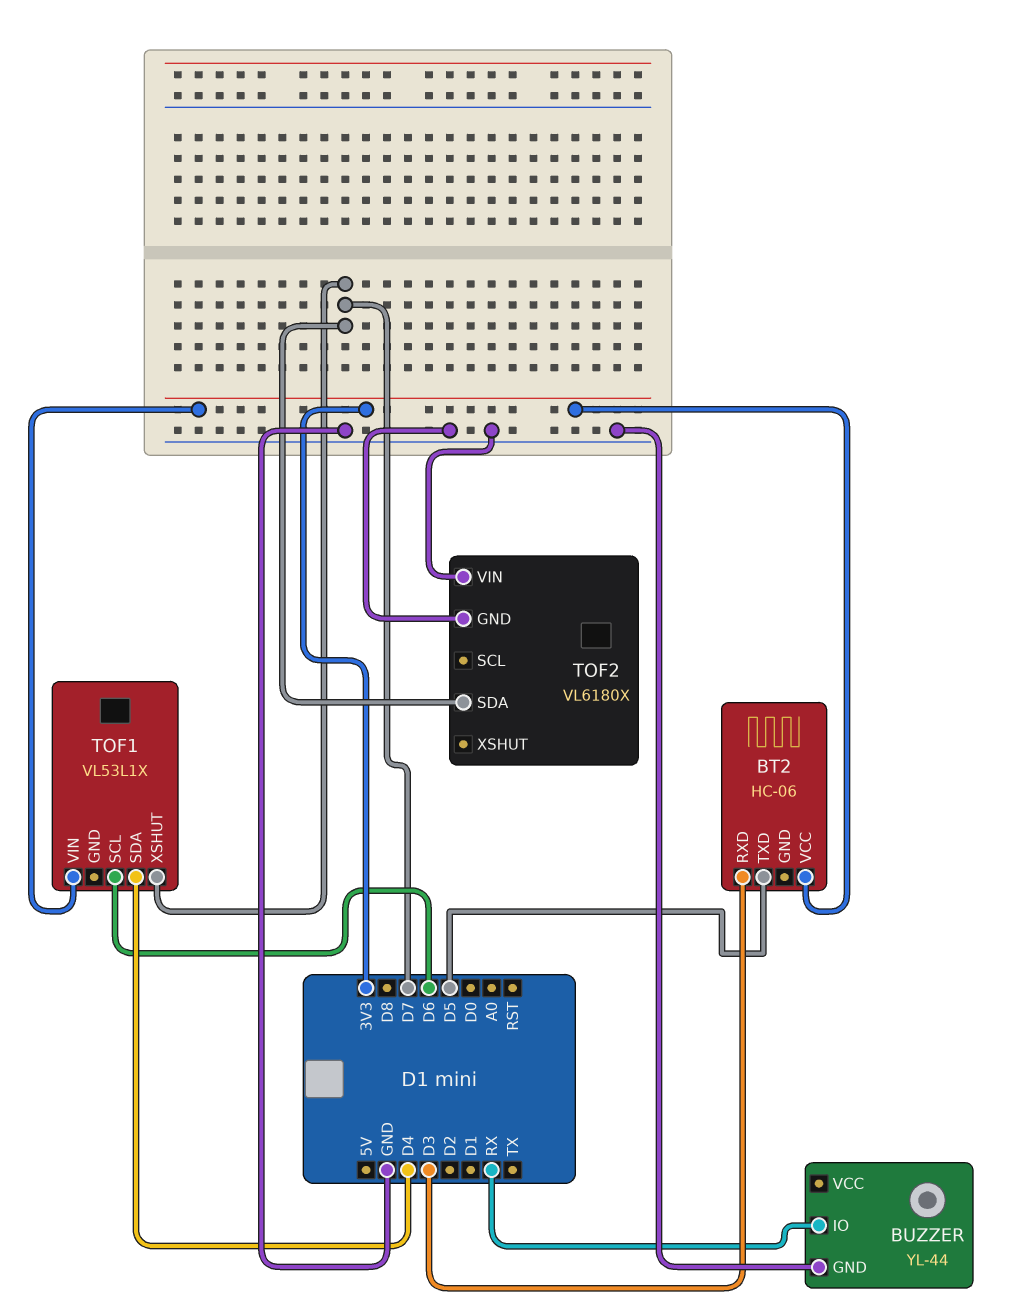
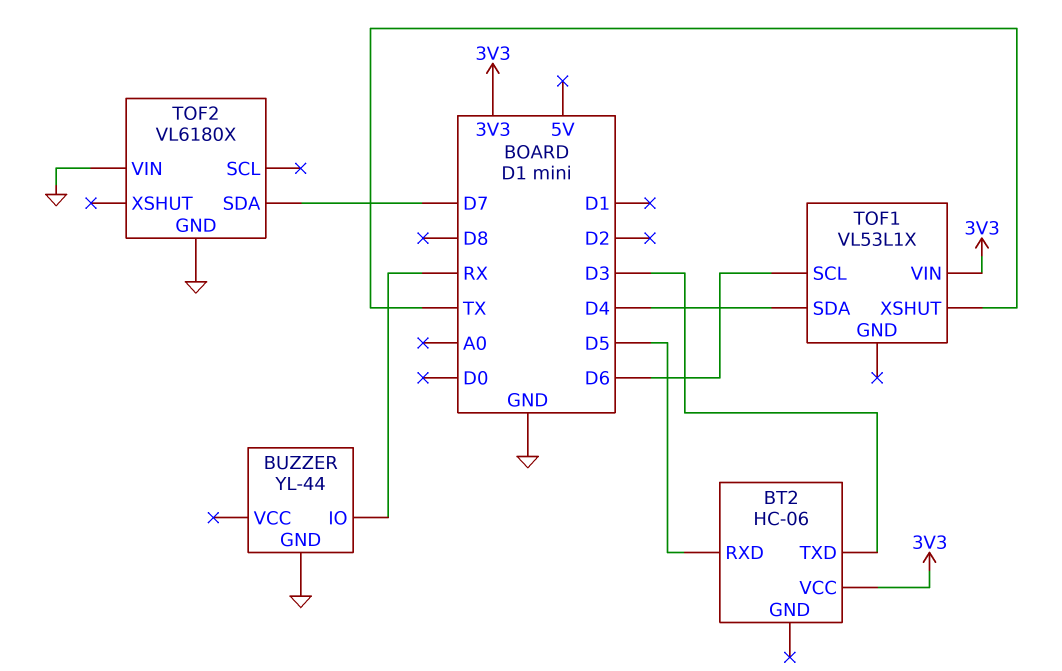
BT2 pin RXD: D3 -> D5
BT2 pin TXD: D5 -> D3
TOF1 pin XSHUT: D7 -> TX

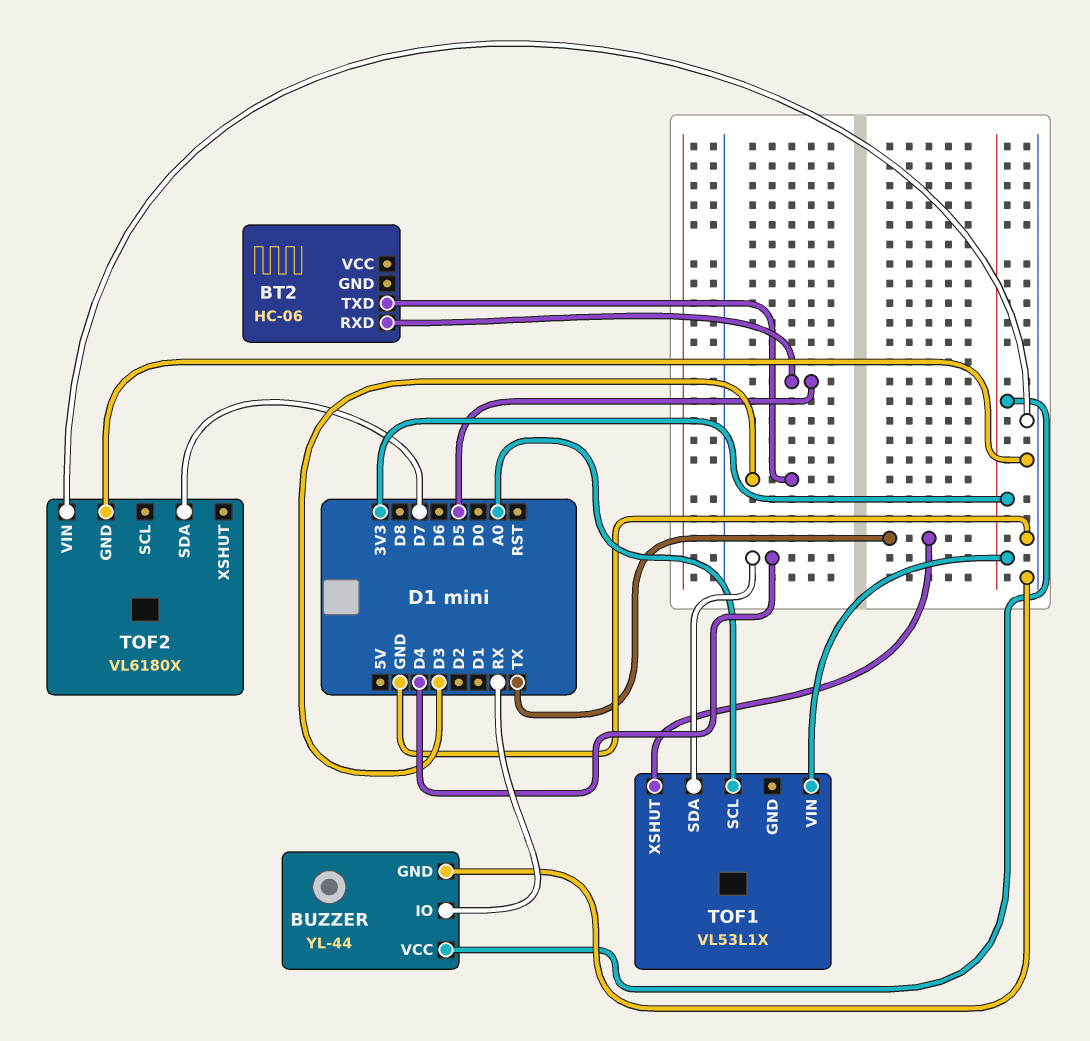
BT2 pin VCC: 3V3 -> none
BUZZER pin VCC: none -> 3V3
TOF1 pin SCL: D6 -> A0

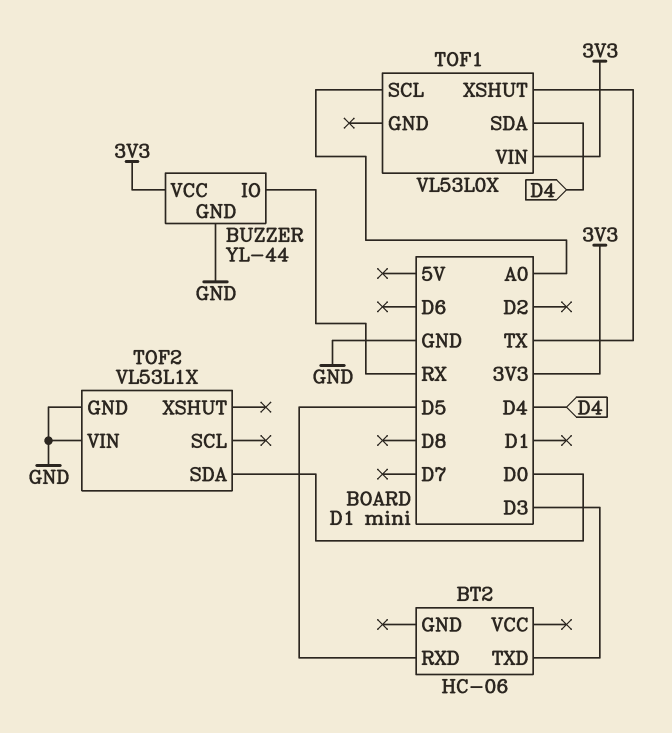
TOF1: VL53L1X -> VL53L0X
TOF2: VL6180X -> VL53L1X
TOF2 pin SDA: D7 -> D0

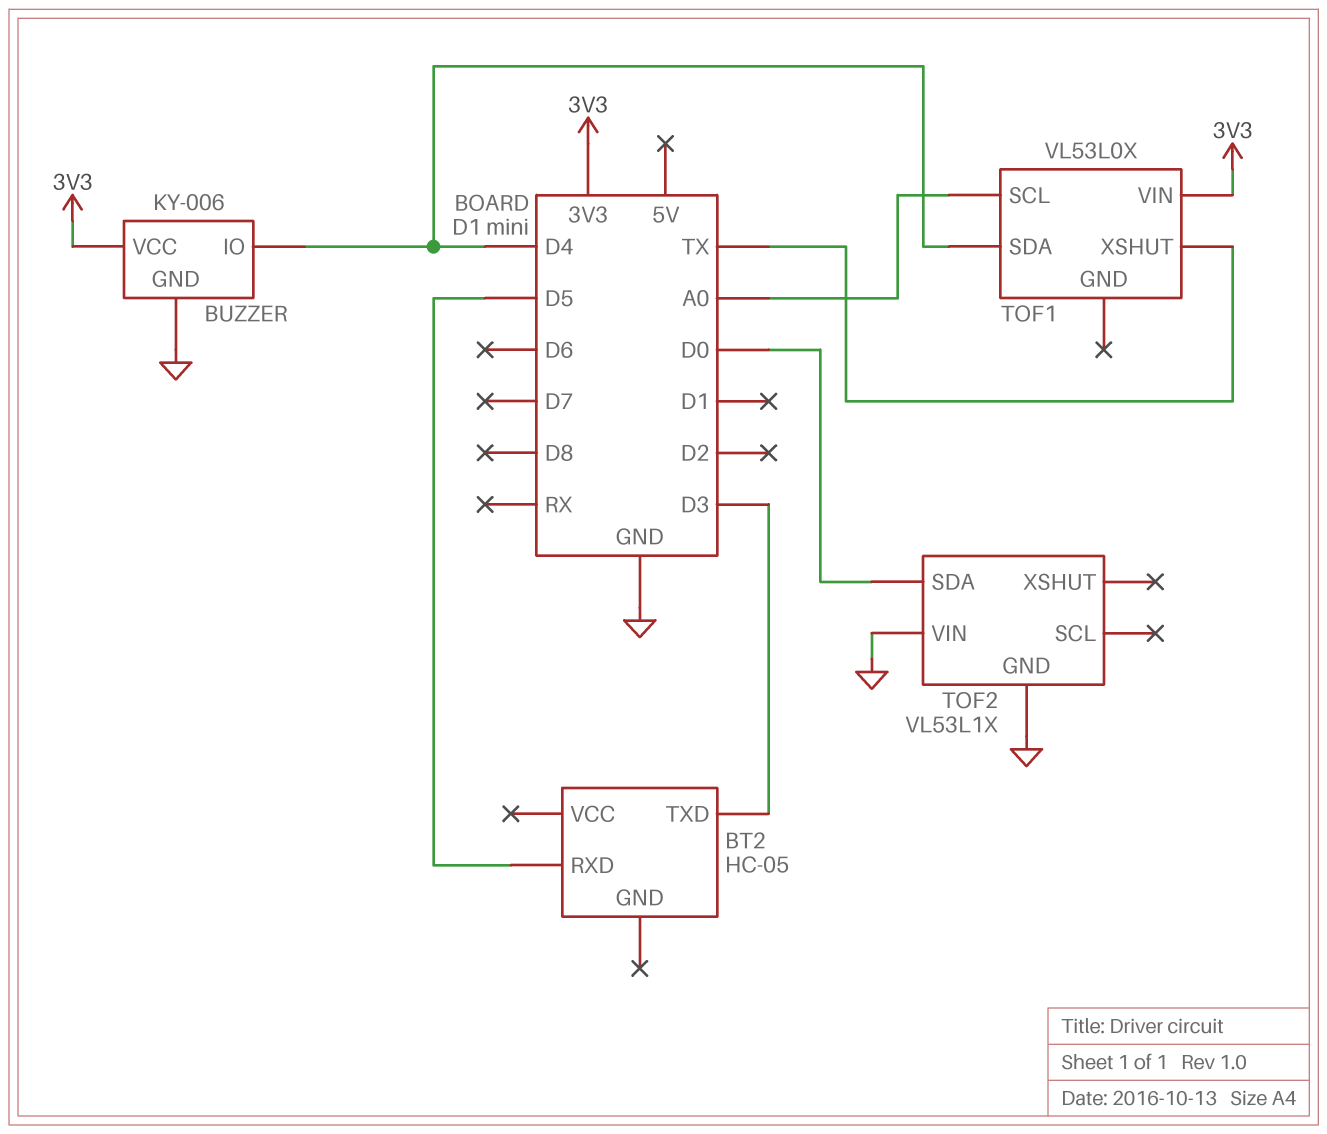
BT2: HC-06 -> HC-05
BUZZER: YL-44 -> KY-006
BUZZER pin IO: RX -> D4

